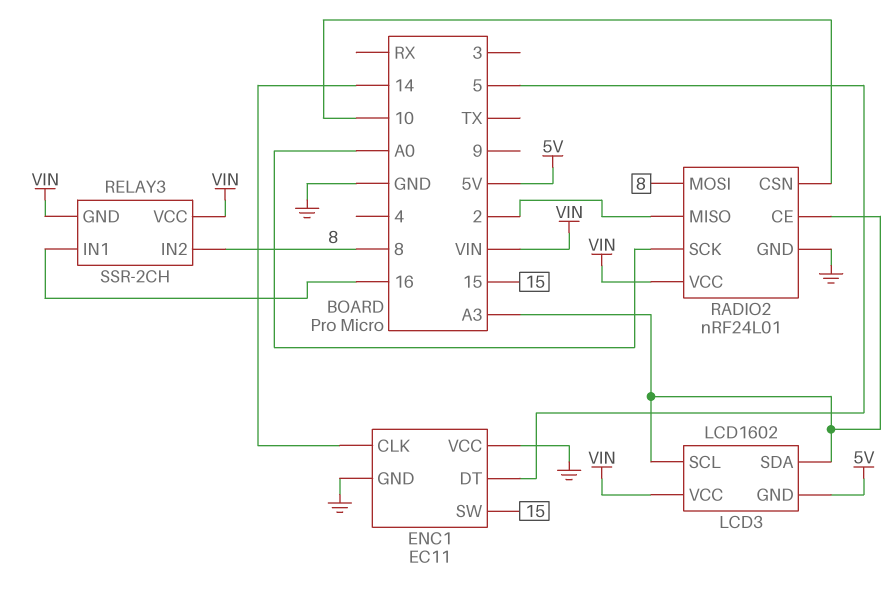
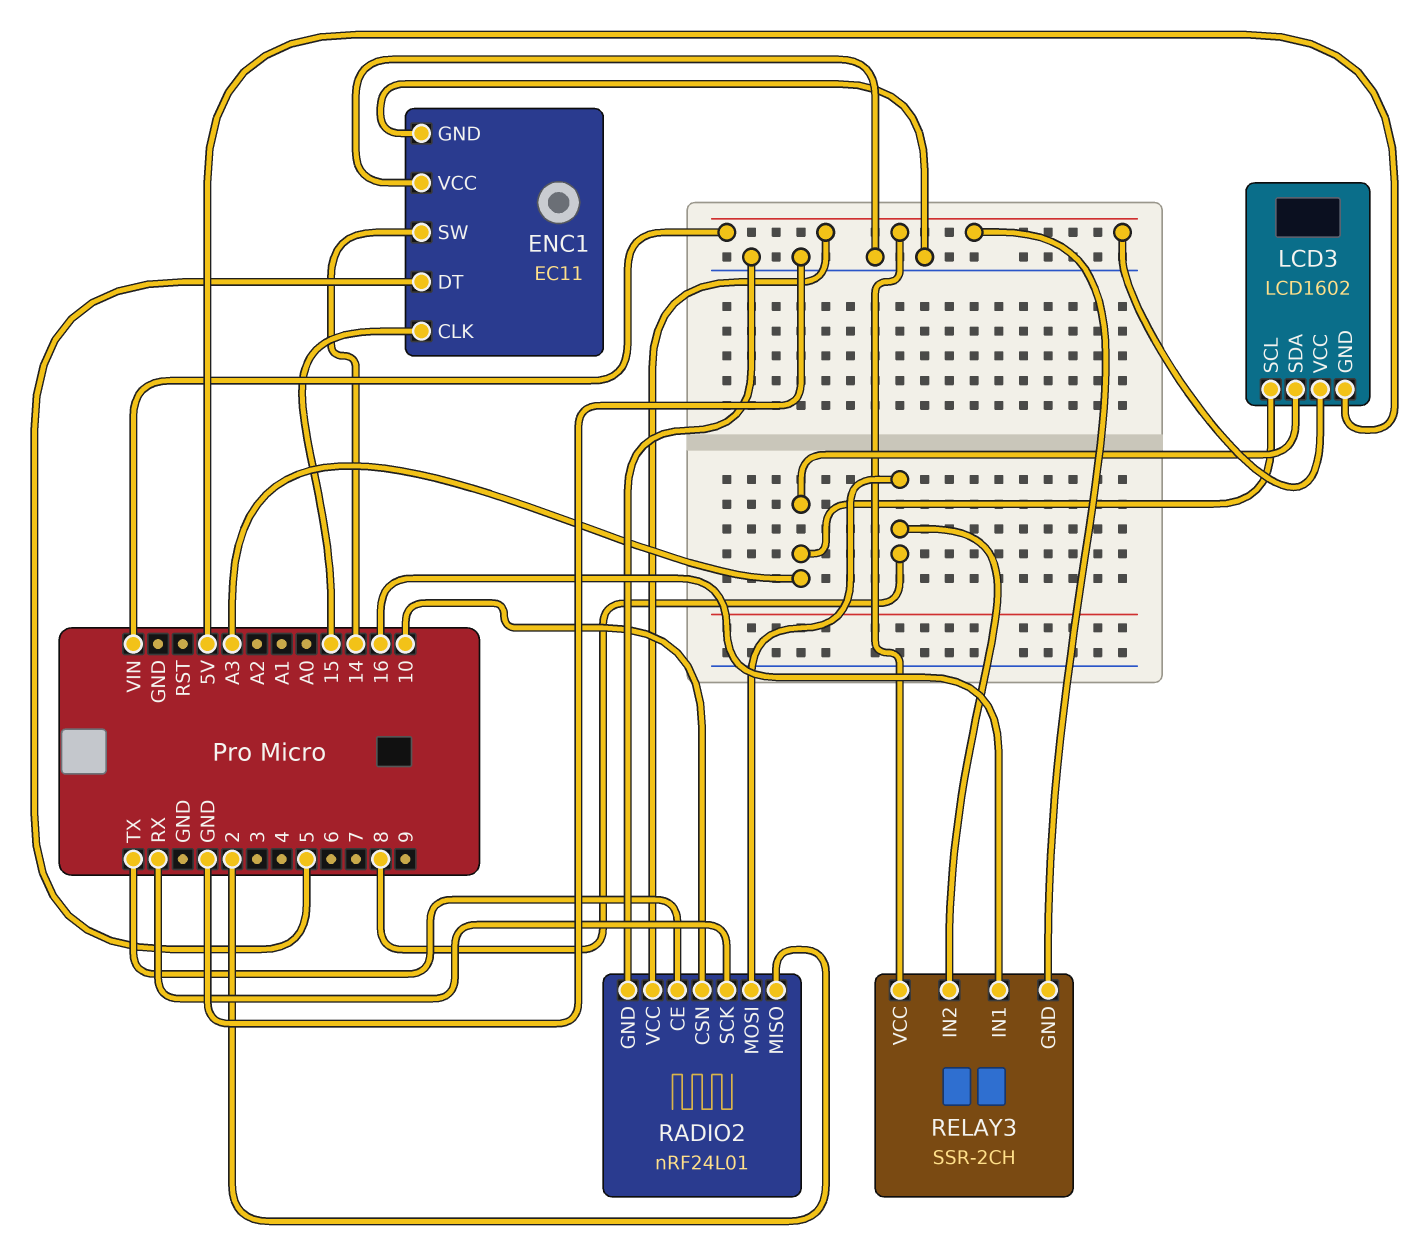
ENC1 pin CLK: 14 -> 15
ENC1 pin SW: 15 -> 14
RADIO2 pin CE: A3 -> TX
RADIO2 pin SCK: A0 -> RX

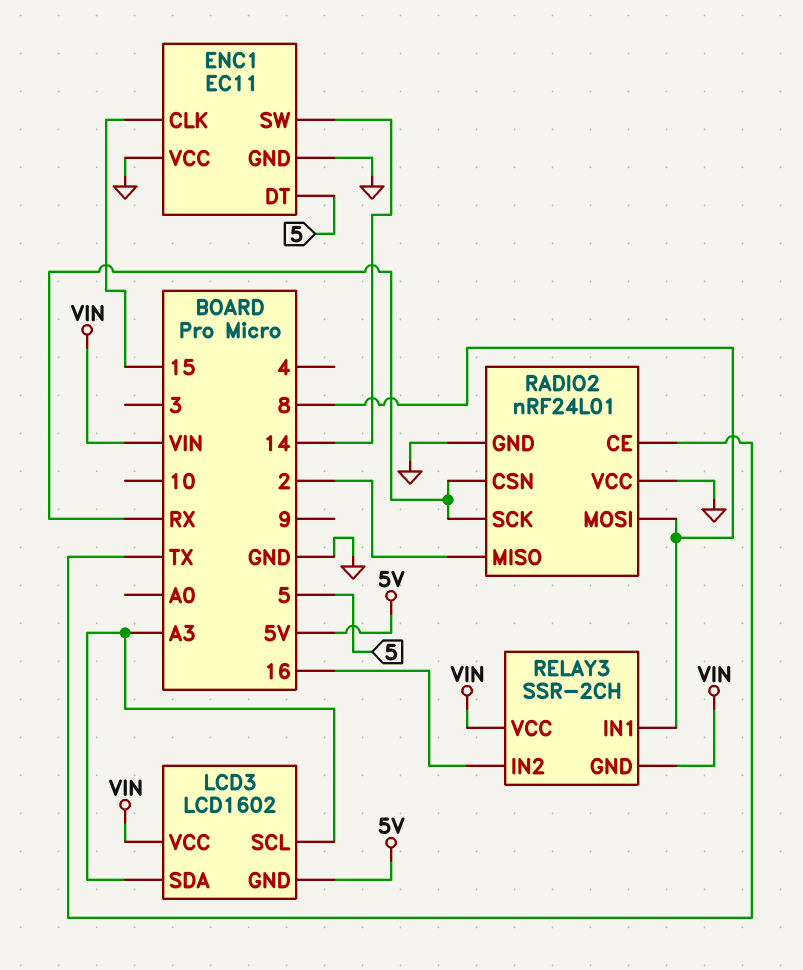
RADIO2 pin CSN: 10 -> RX
RADIO2 pin VCC: VIN -> GND
RELAY3 pin IN1: 16 -> 8
RELAY3 pin IN2: 8 -> 16

